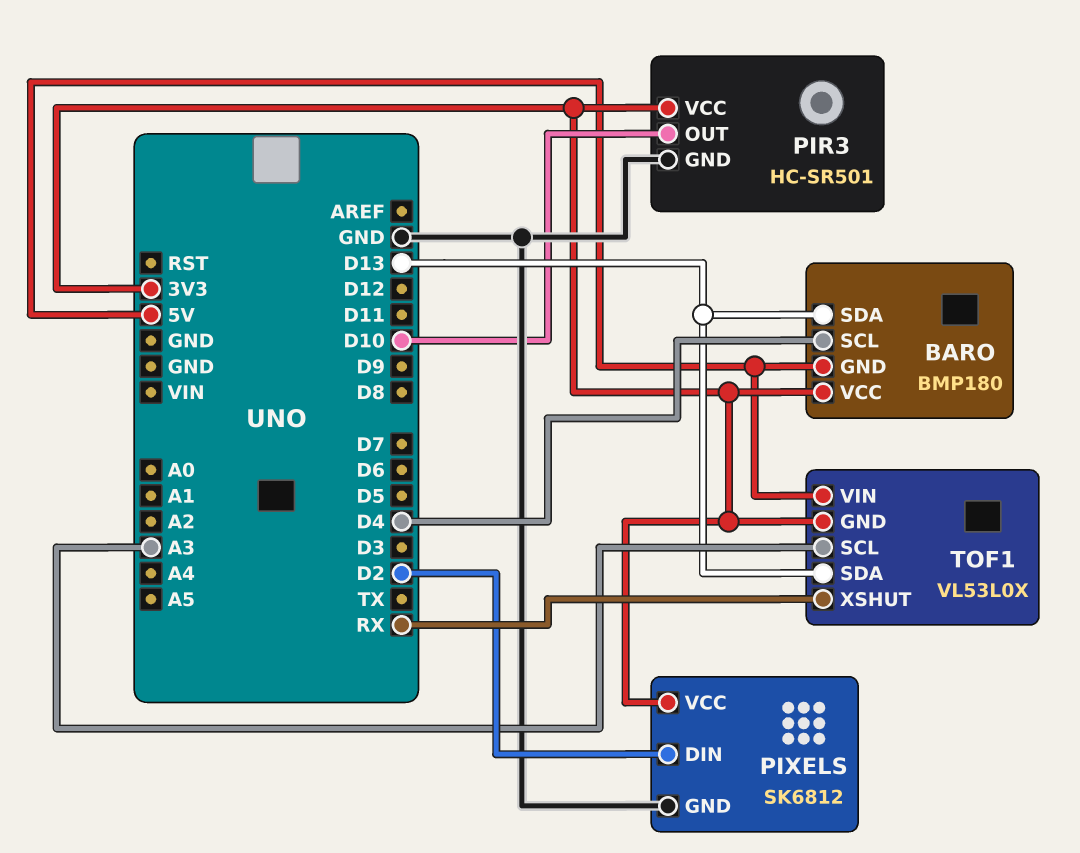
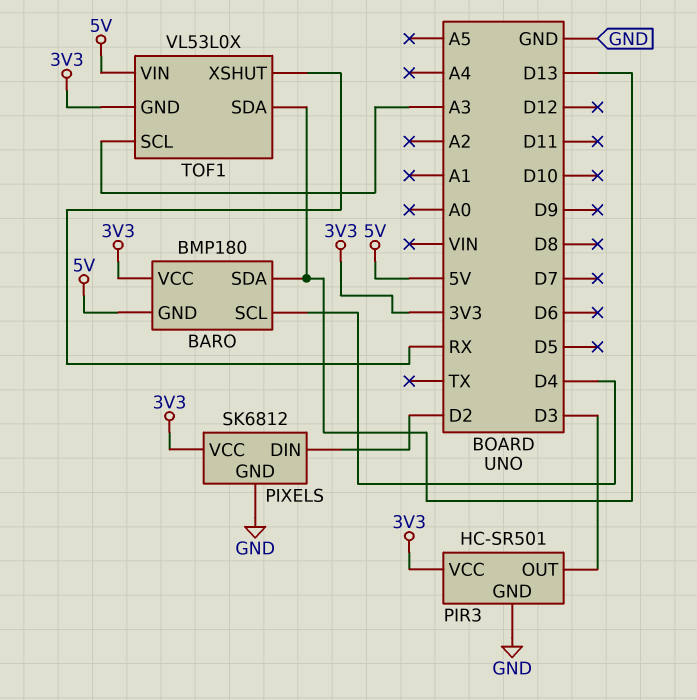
PIR3 pin OUT: D10 -> D3

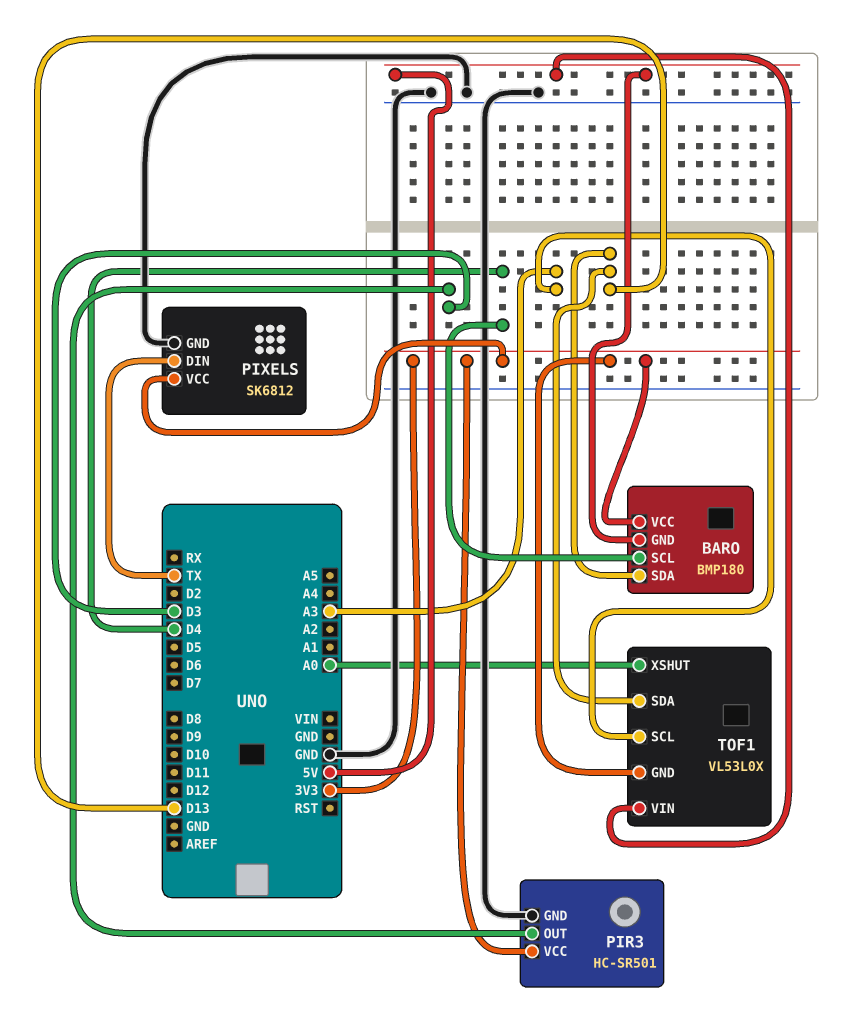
PIXELS pin DIN: D2 -> TX
TOF1 pin XSHUT: RX -> A0

